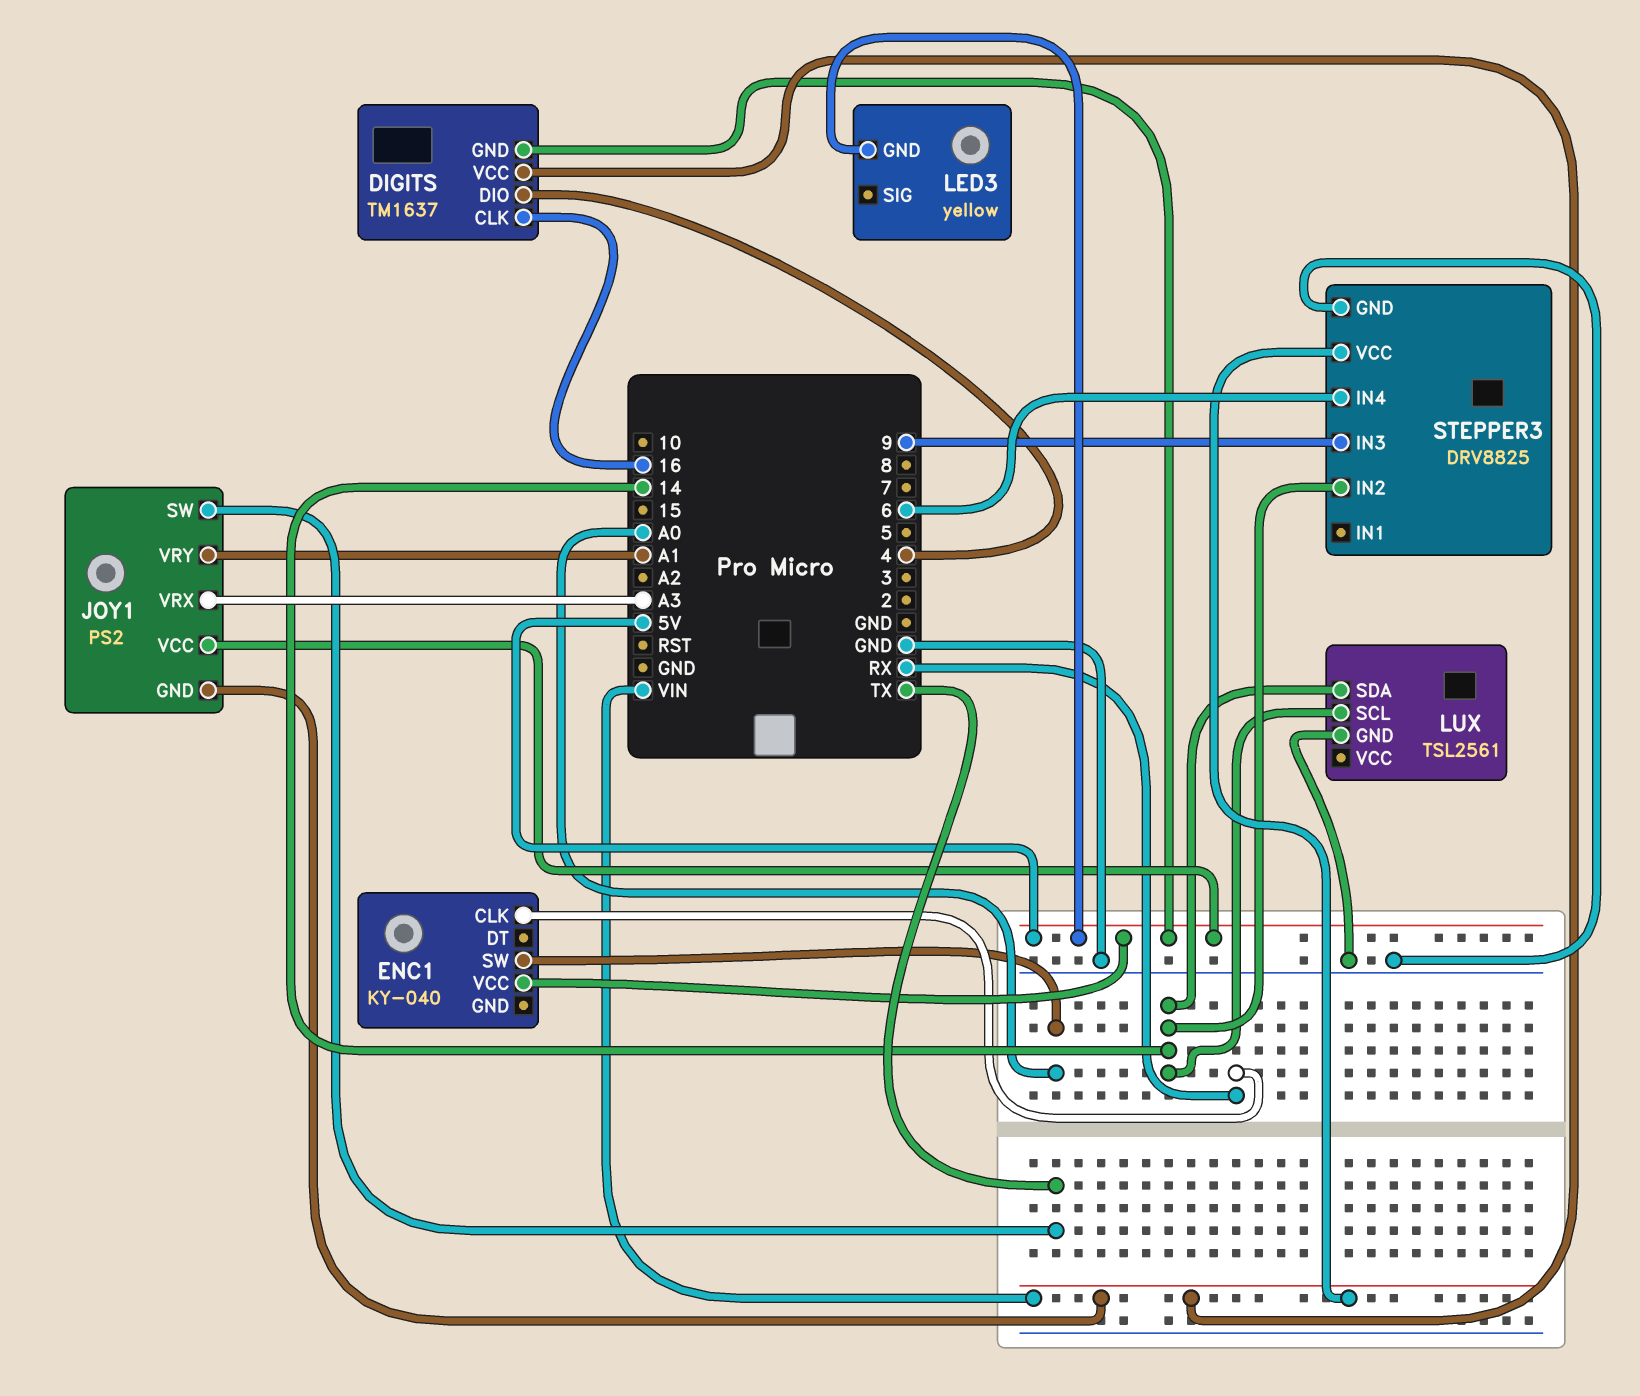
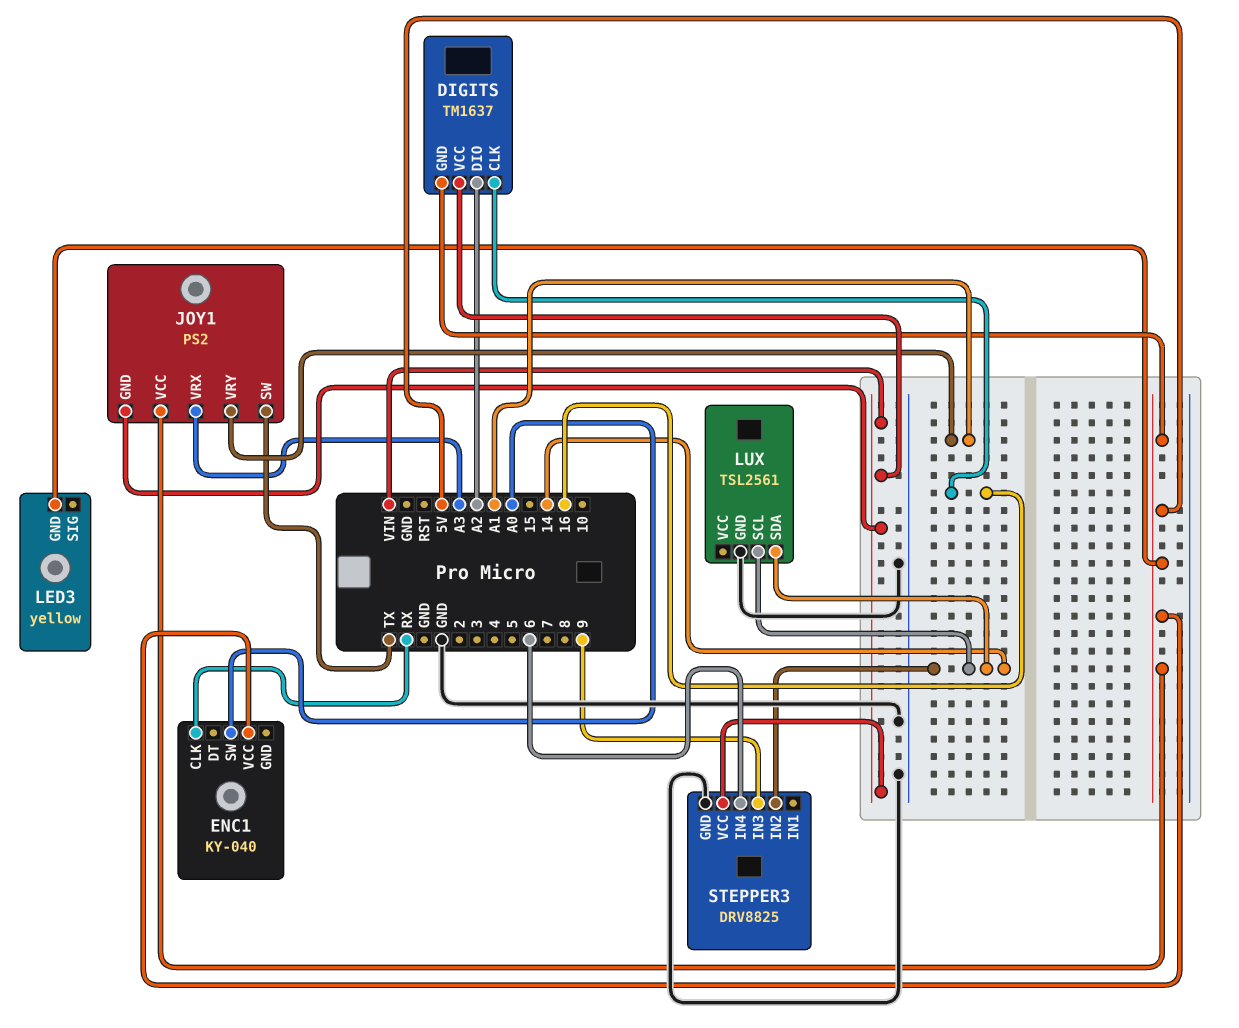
DIGITS pin DIO: 4 -> A2

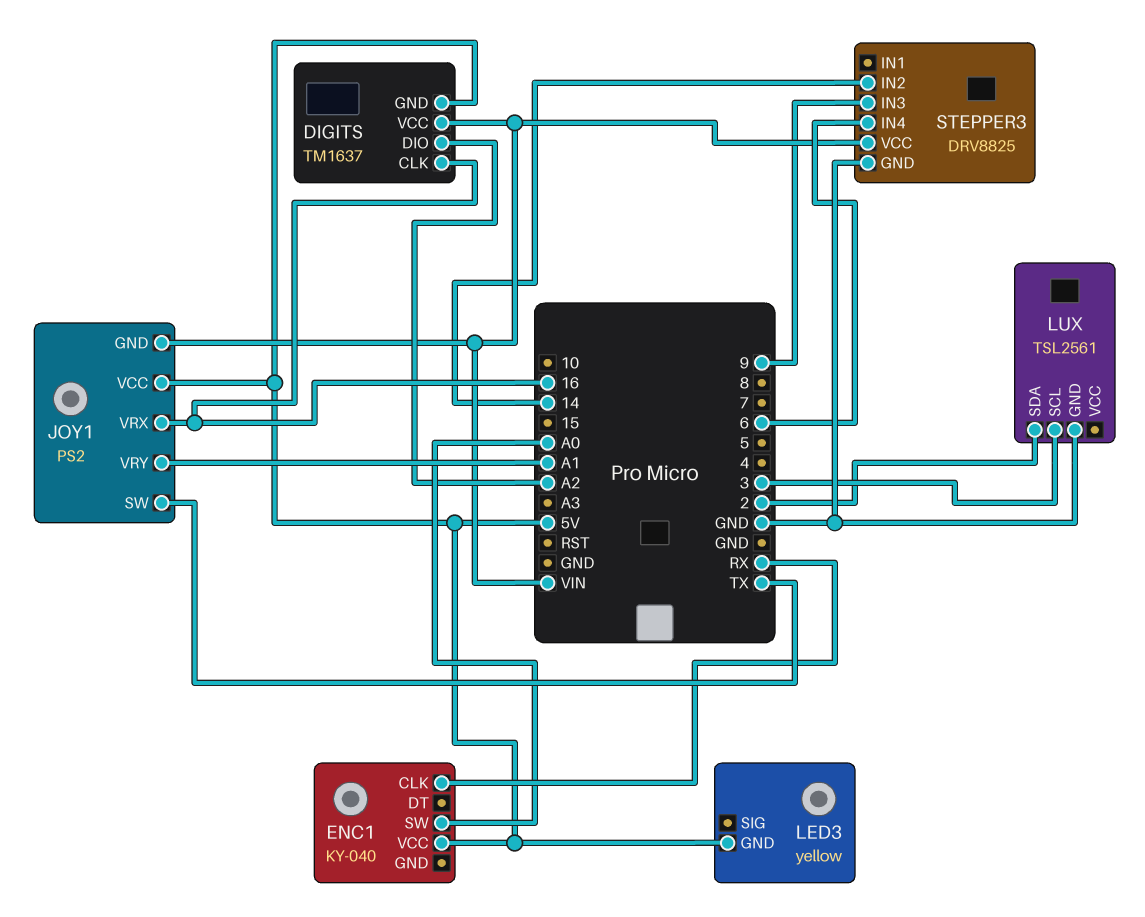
JOY1 pin VRX: A3 -> 16
LUX pin SCL: 14 -> 3
LUX pin SDA: 14 -> 2

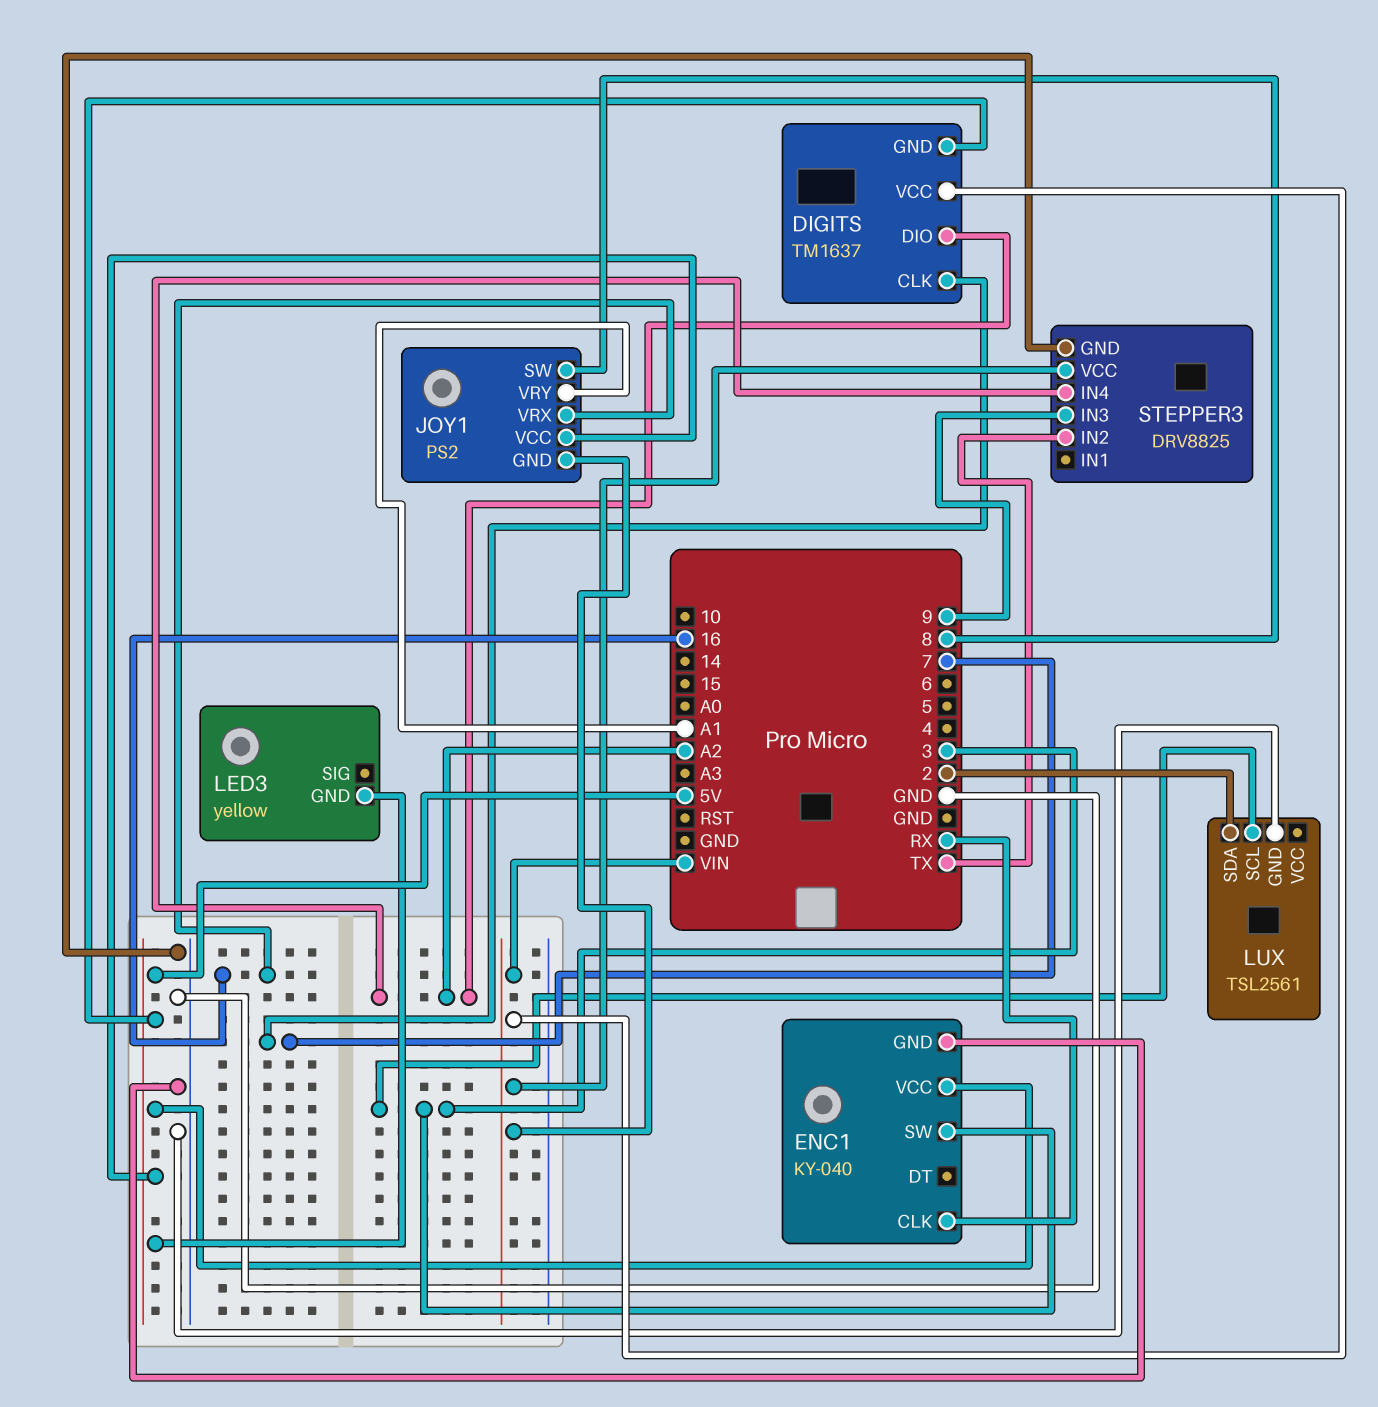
DIGITS pin CLK: 16 -> 7
ENC1 pin GND: none -> GND
ENC1 pin SW: A0 -> 3
JOY1 pin SW: TX -> 8
STEPPER3 pin IN2: 14 -> TX
STEPPER3 pin IN4: 6 -> A2

